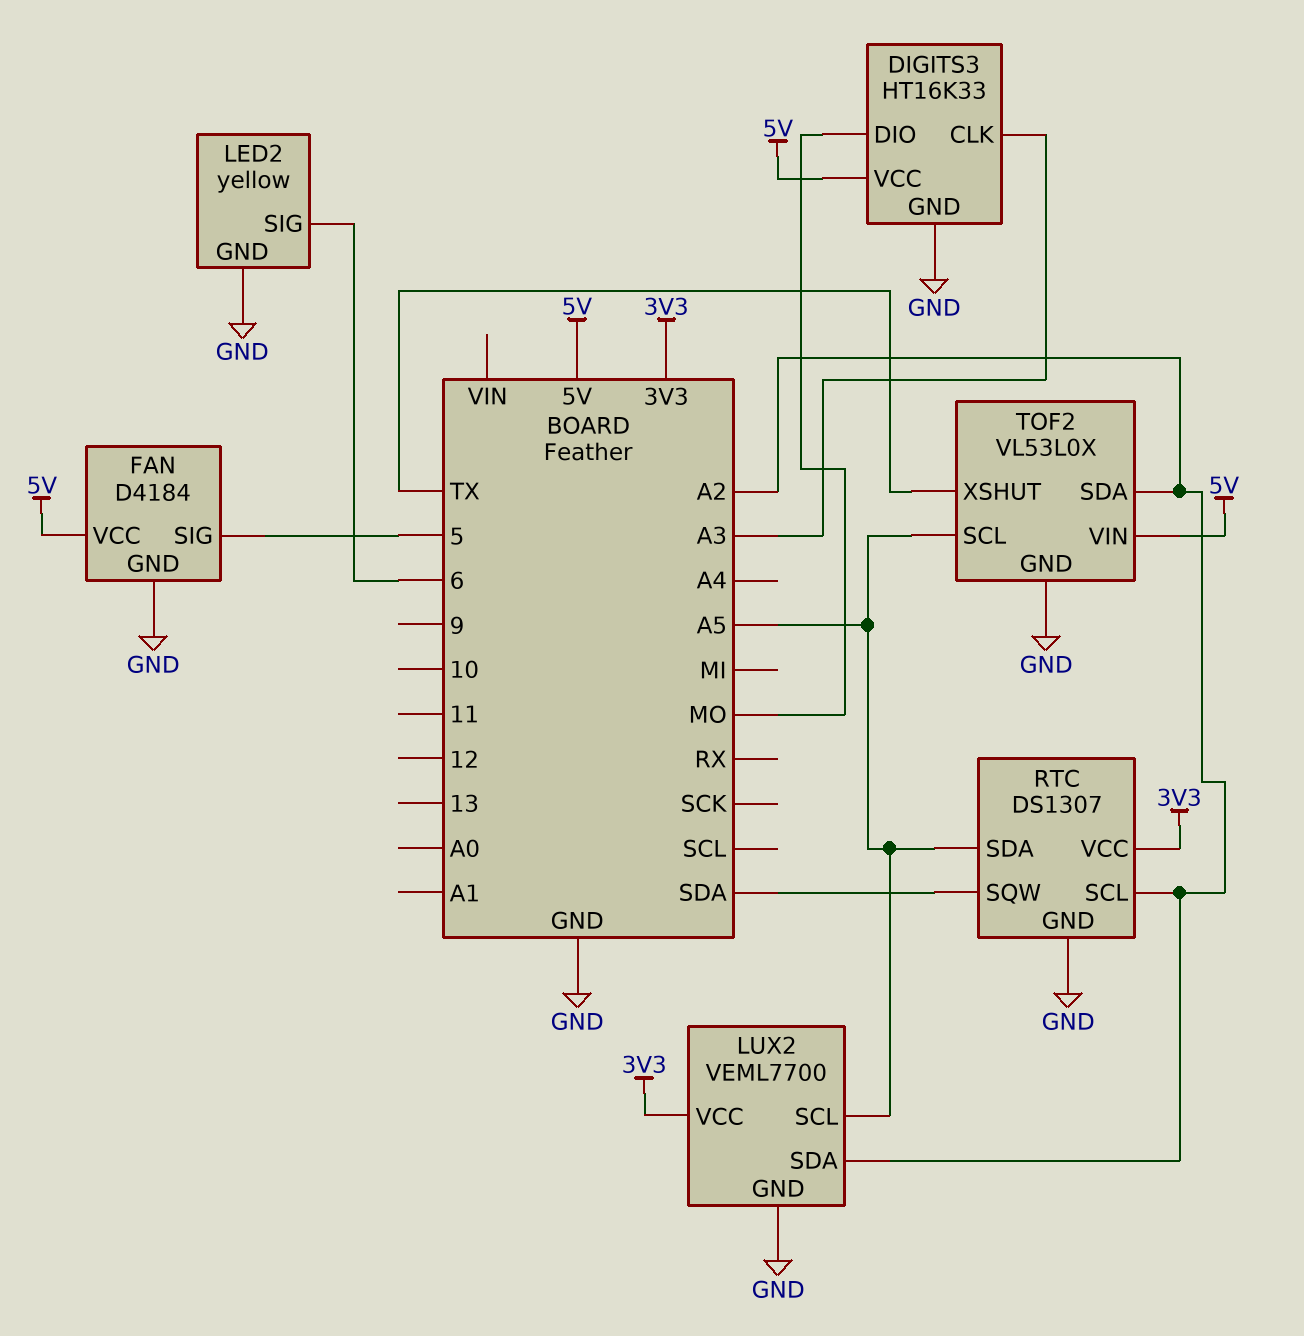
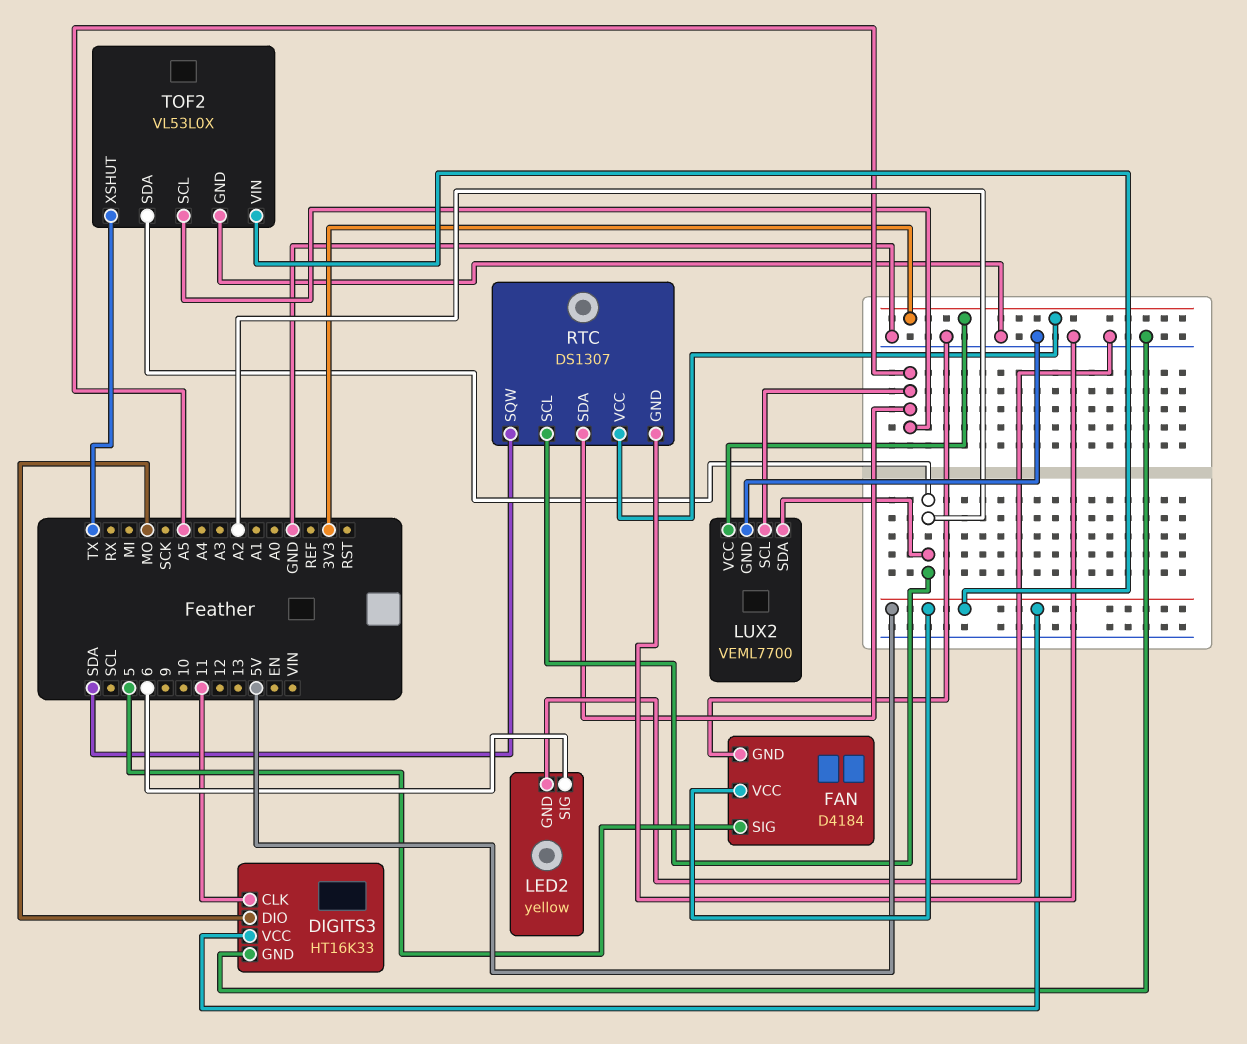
DIGITS3 pin CLK: A3 -> 11

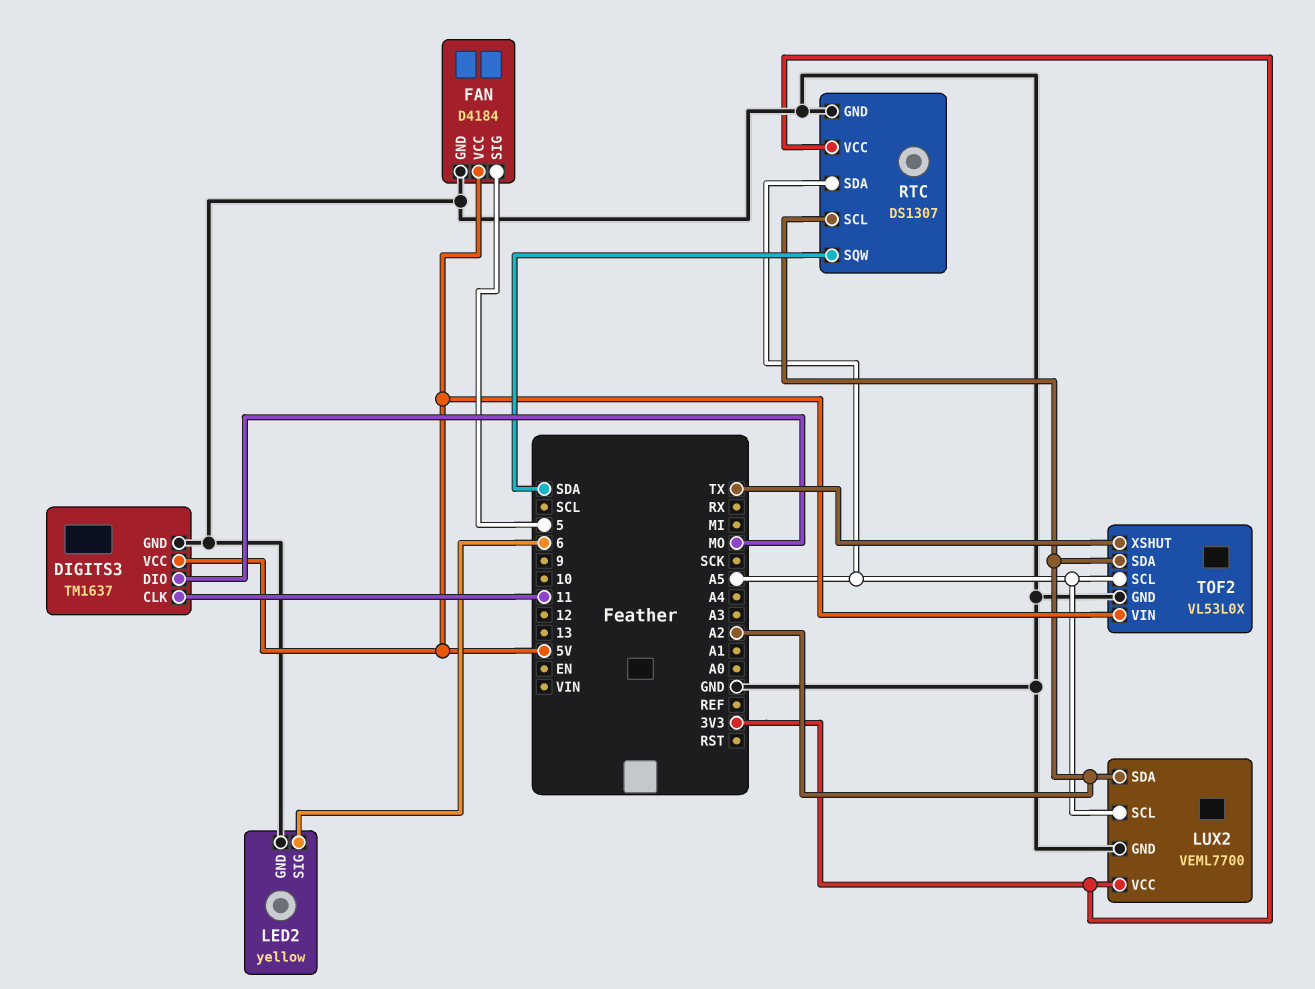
DIGITS3: HT16K33 -> TM1637

